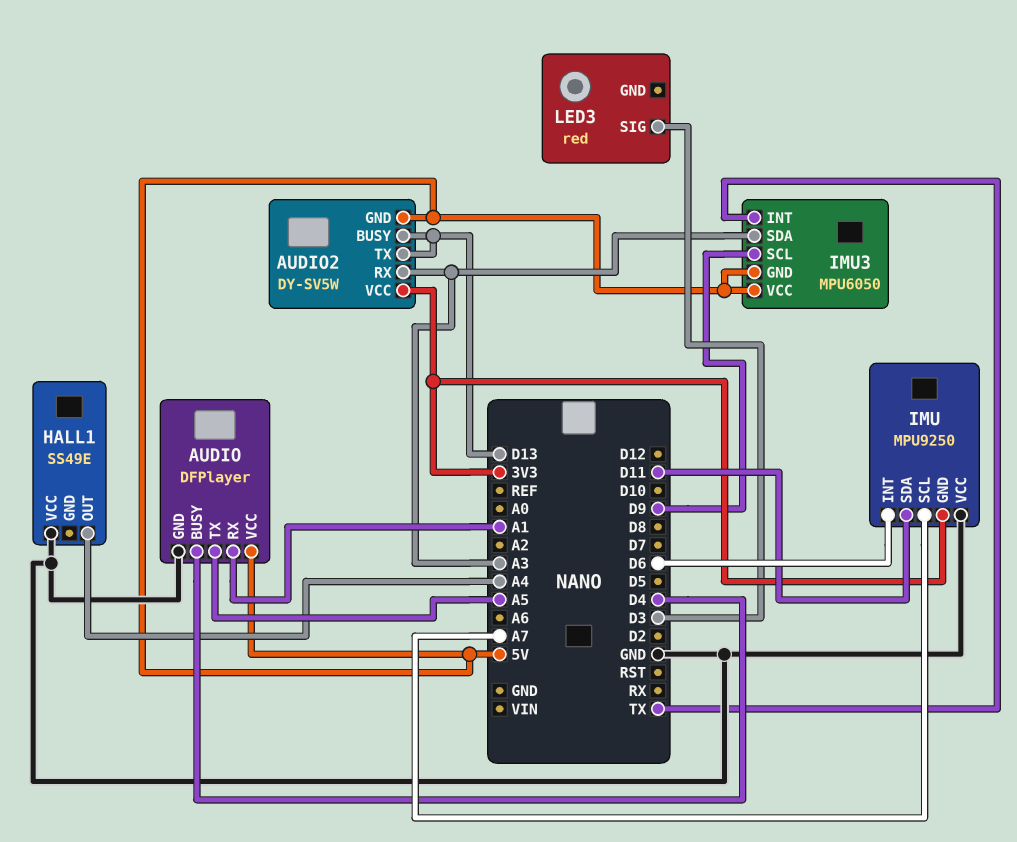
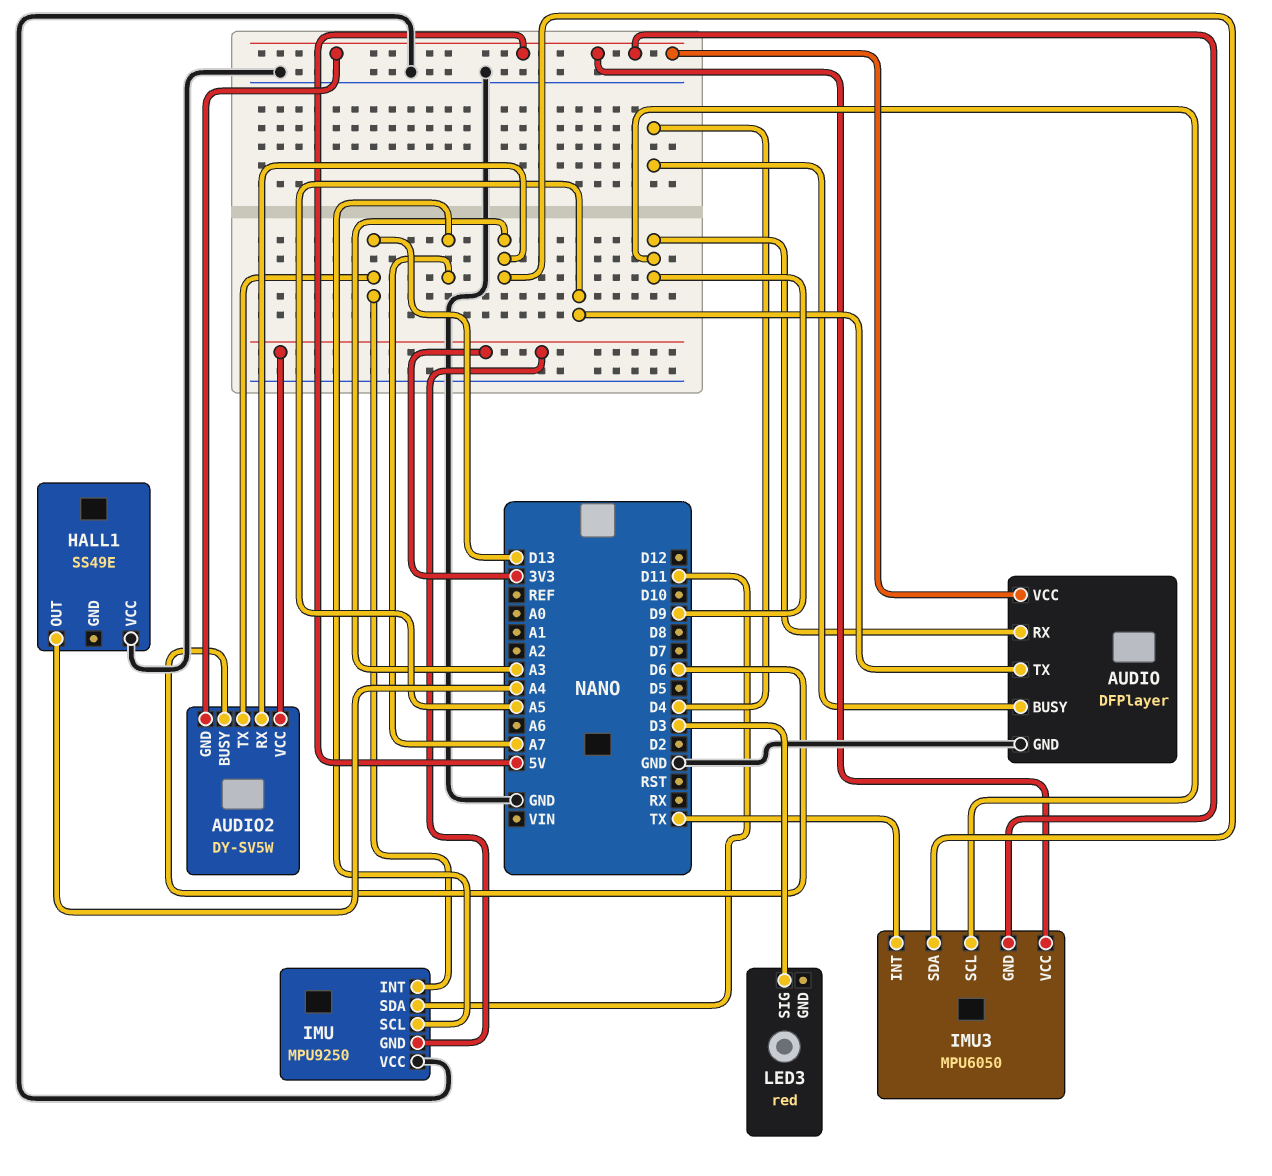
AUDIO pin RX: A1 -> D9
AUDIO2 pin BUSY: D13 -> D6
IMU pin INT: D6 -> D13

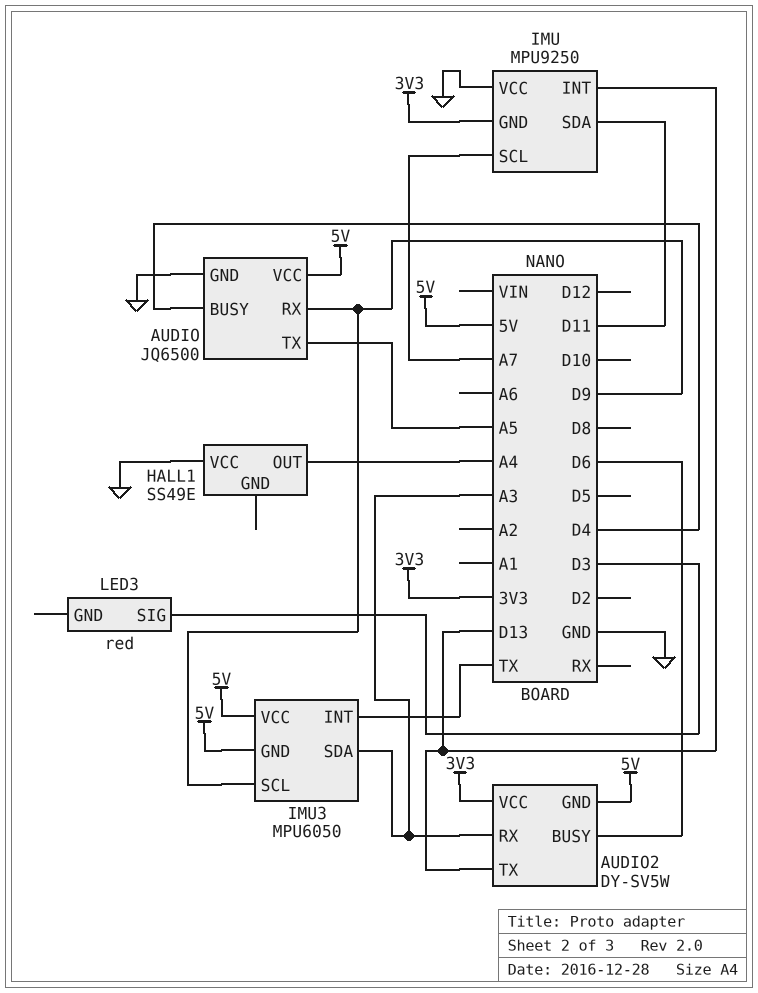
AUDIO: DFPlayer -> JQ6500

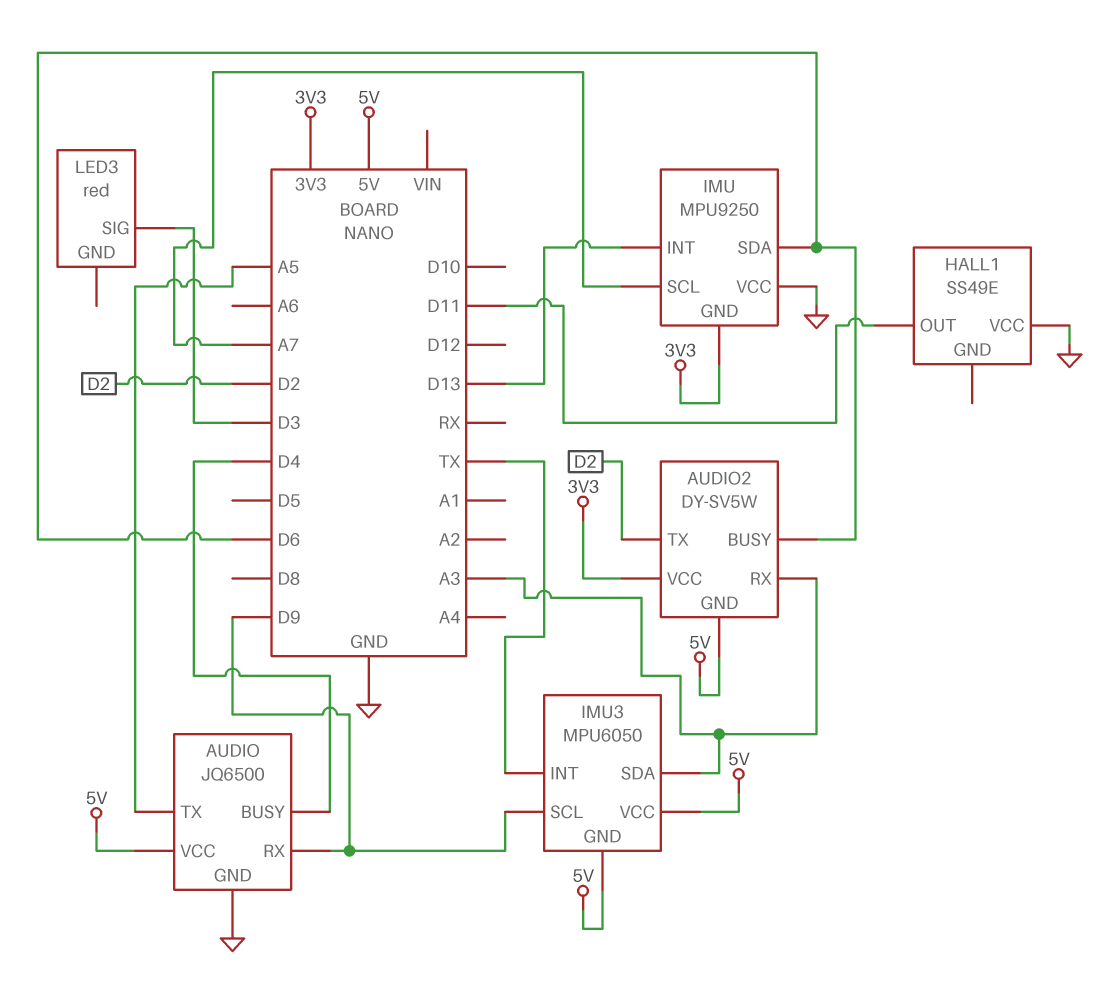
AUDIO2 pin TX: D13 -> D2
HALL1 pin OUT: A4 -> D11
IMU pin SDA: D11 -> D6

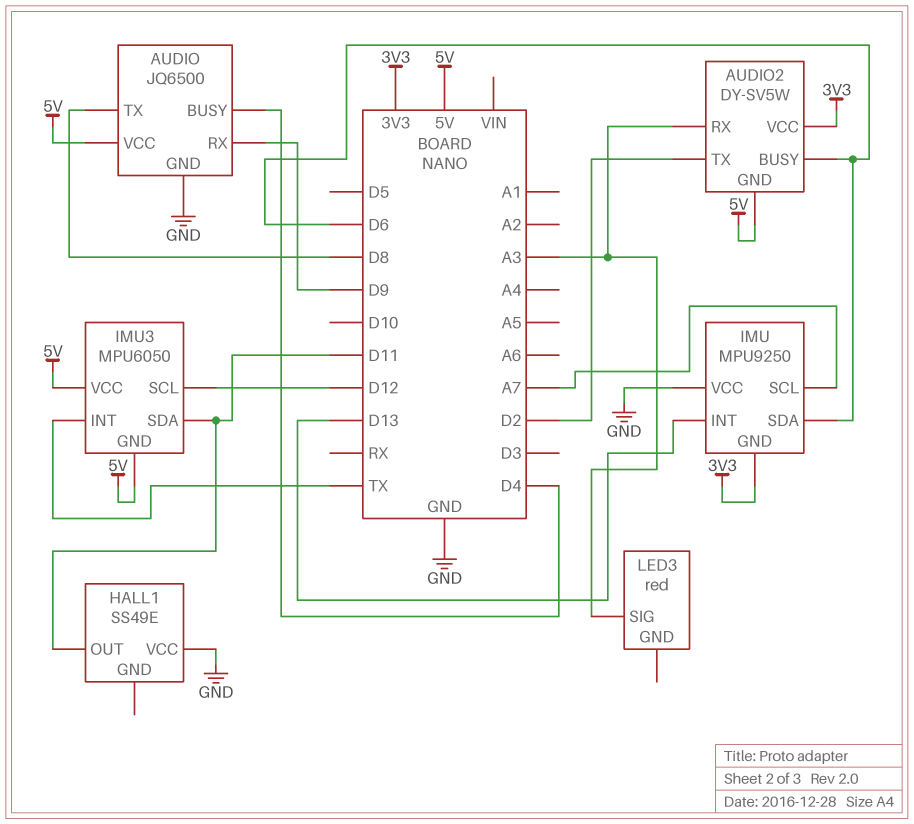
AUDIO pin TX: A5 -> D8
IMU3 pin SCL: D9 -> D12
IMU3 pin SDA: A3 -> D11
LED3 pin SIG: D3 -> A3

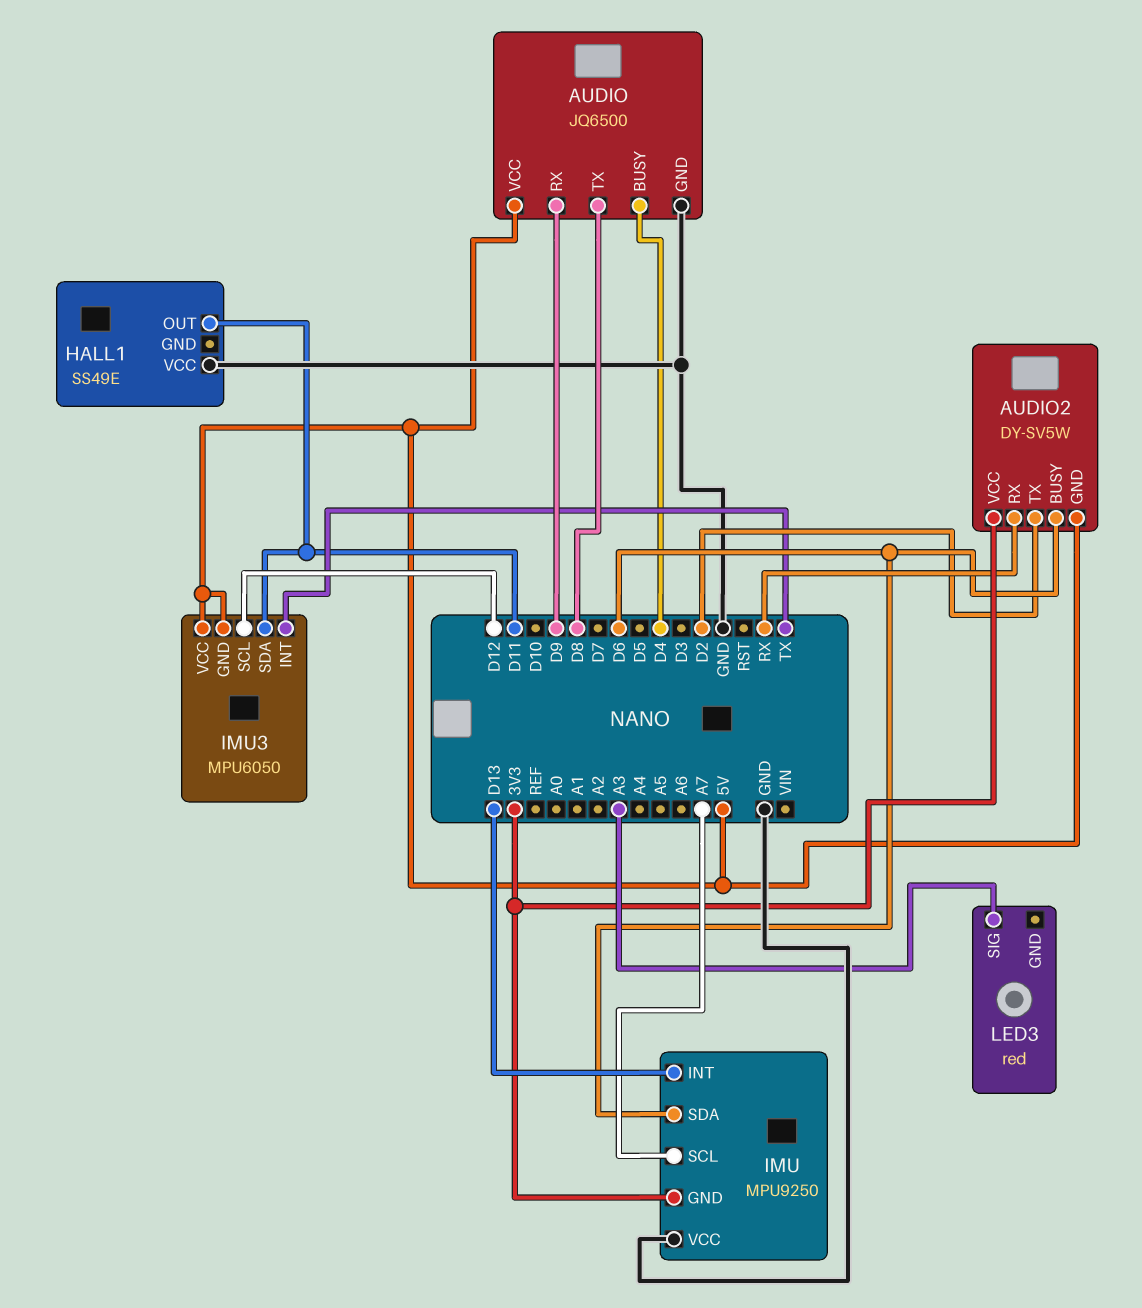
AUDIO2 pin RX: A3 -> RX

